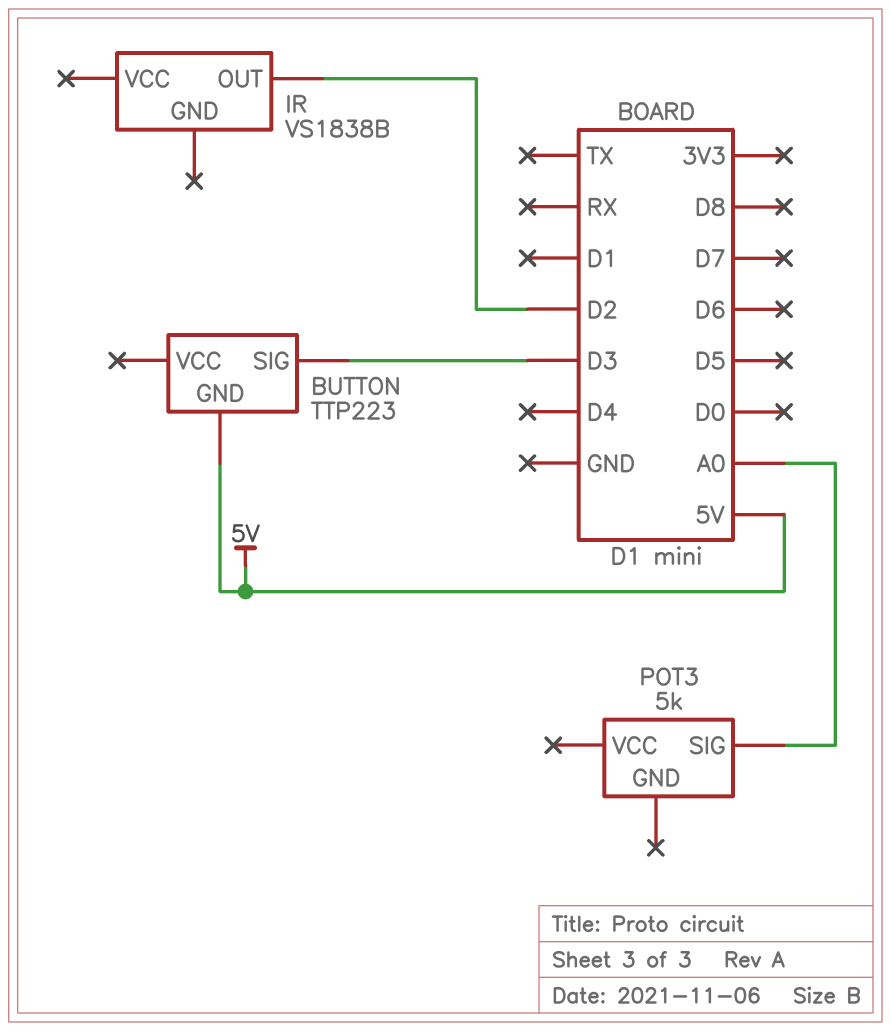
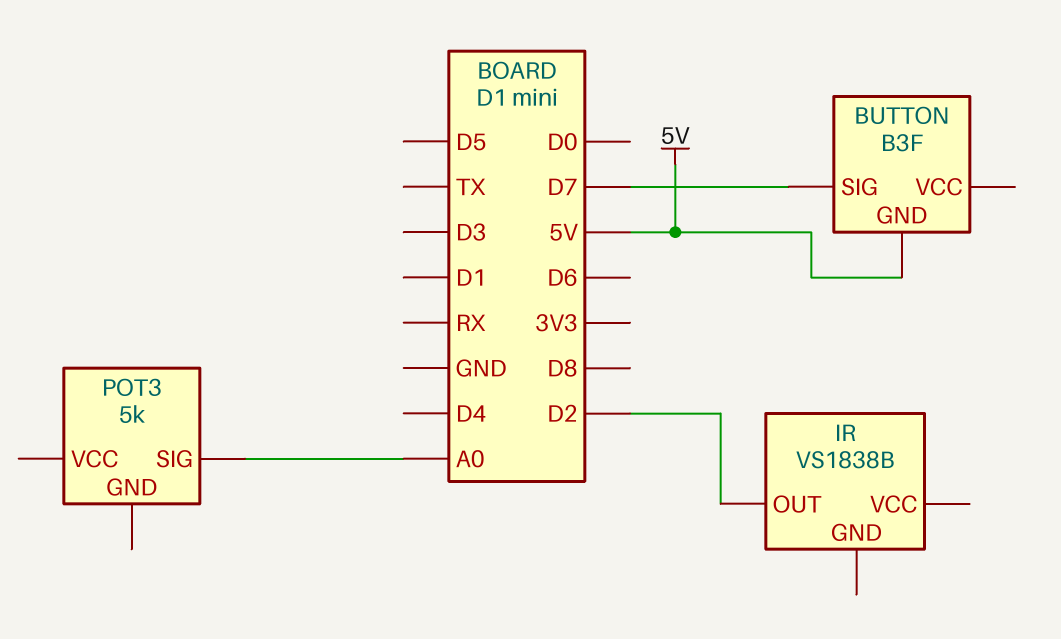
BUTTON: TTP223 -> B3F
BUTTON pin SIG: D3 -> D7

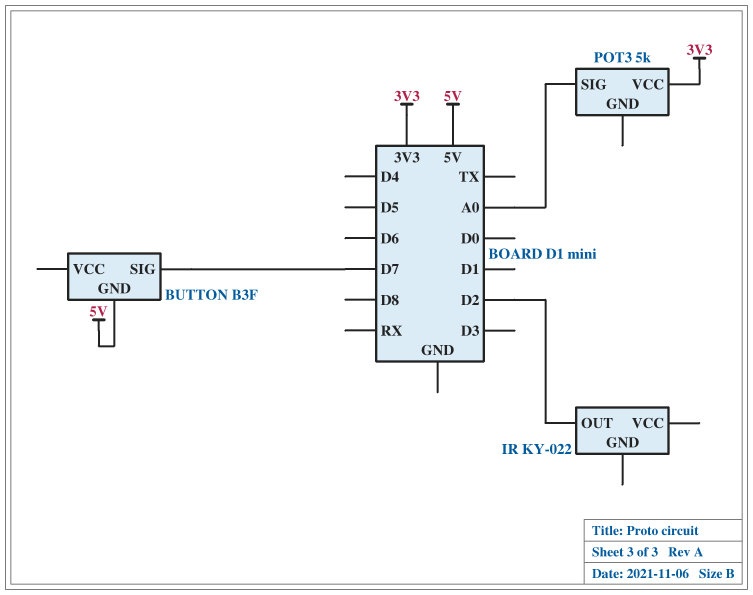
IR: VS1838B -> KY-022
POT3 pin VCC: none -> 3V3

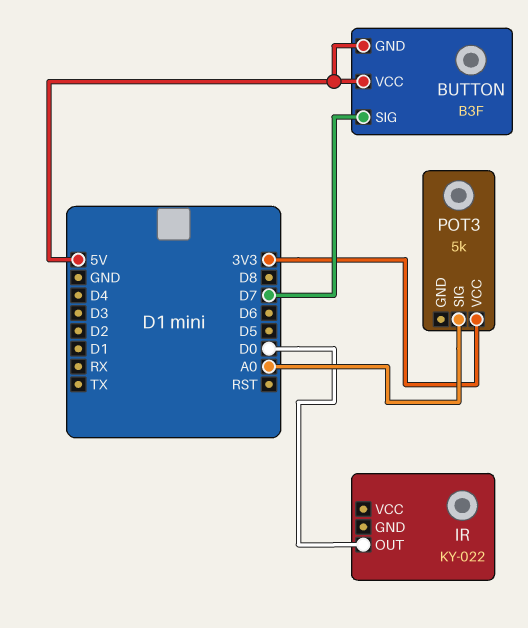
BUTTON pin VCC: none -> 5V
IR pin OUT: D2 -> D0

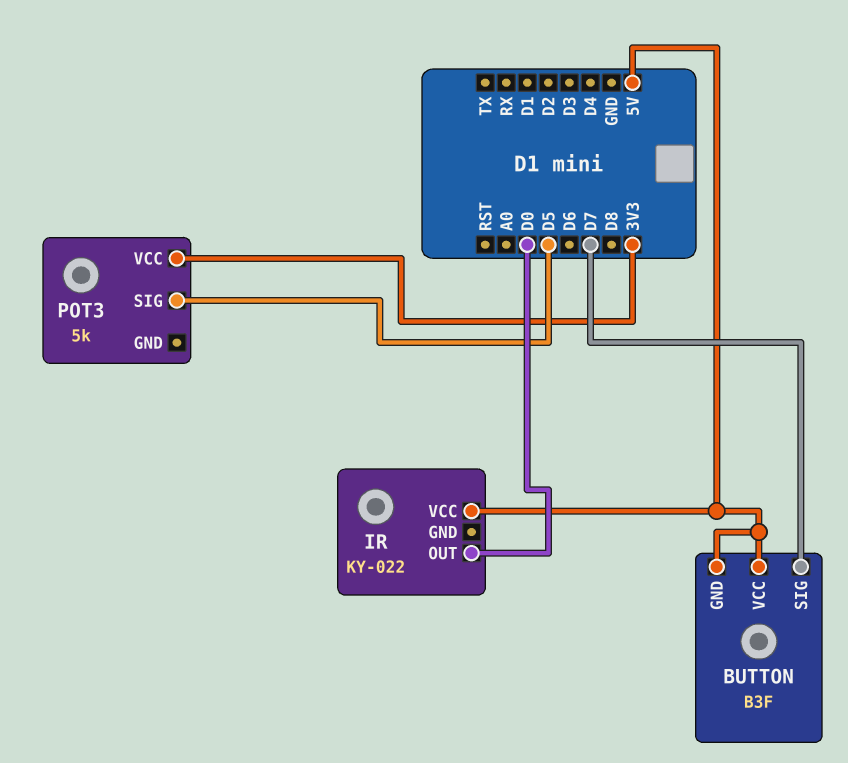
IR pin VCC: none -> 5V
POT3 pin SIG: A0 -> D5

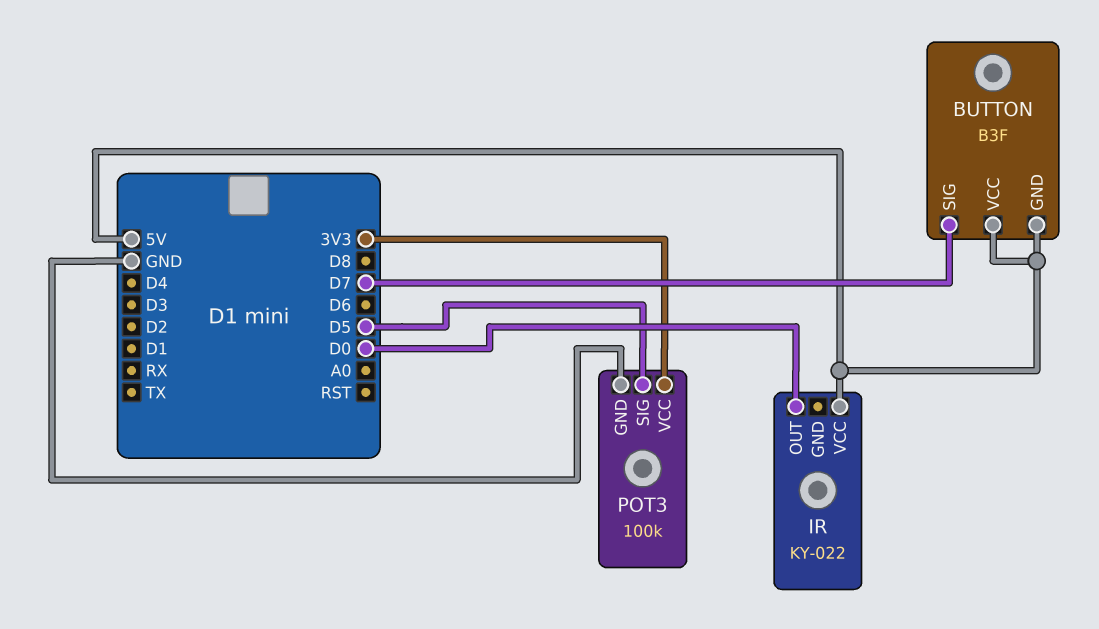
POT3: 5k -> 100k
POT3 pin GND: none -> GND

